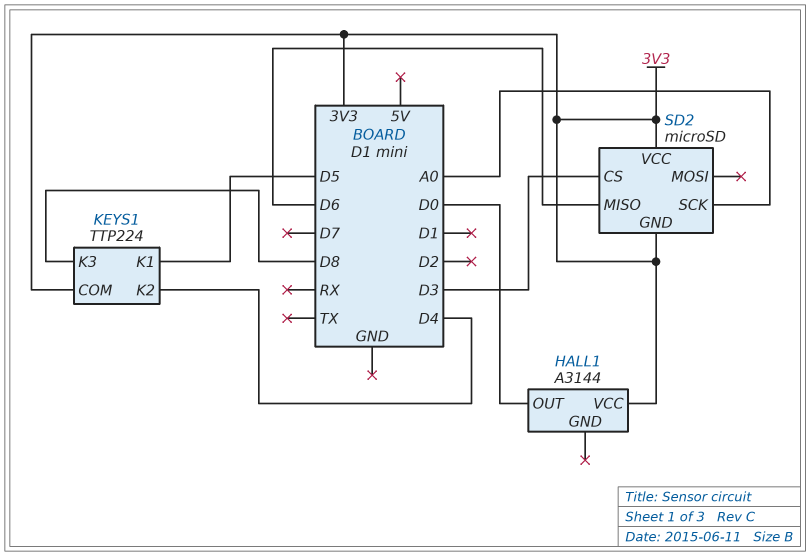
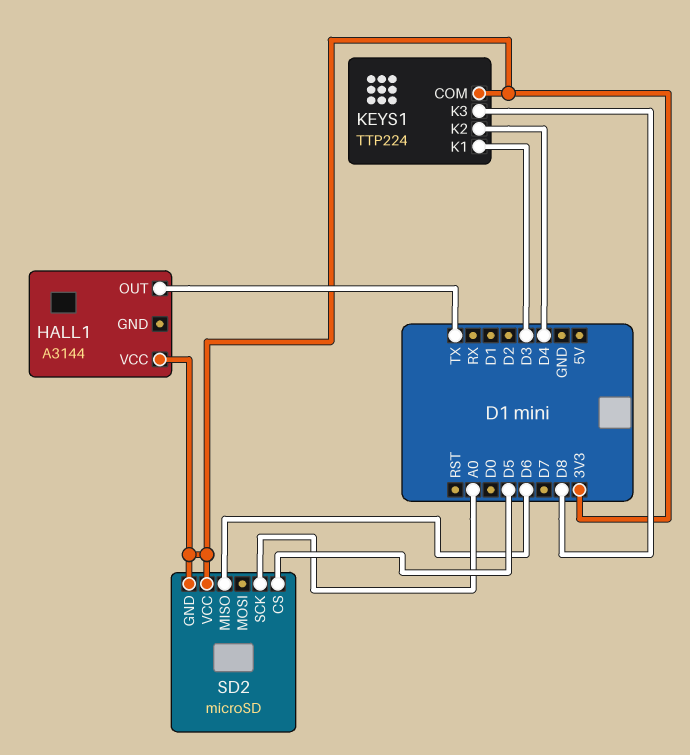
HALL1 pin OUT: D0 -> TX
KEYS1 pin K1: D5 -> D3
SD2 pin CS: D3 -> D5

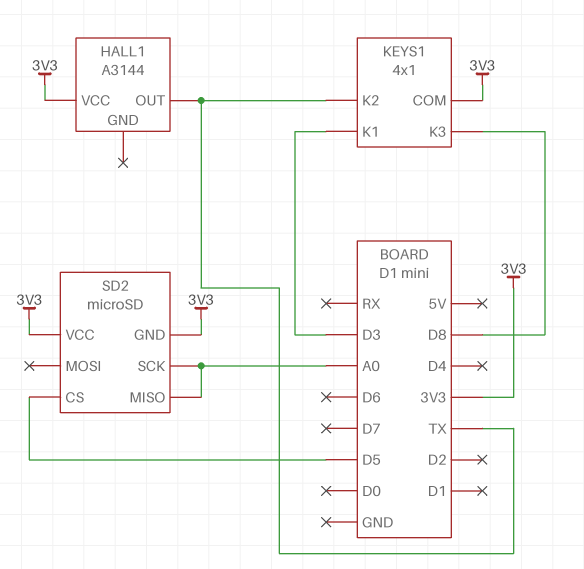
KEYS1: TTP224 -> 4x1
KEYS1 pin K2: D4 -> TX
SD2 pin MISO: D6 -> A0

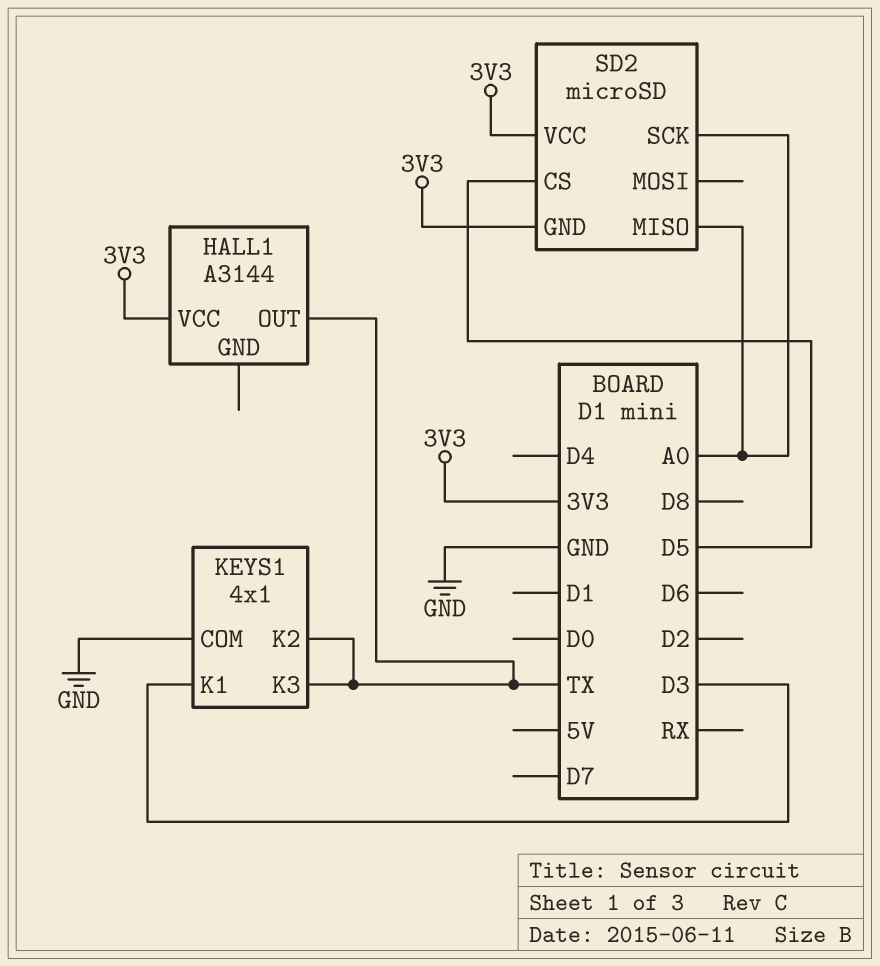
KEYS1 pin COM: 3V3 -> GND
KEYS1 pin K3: D8 -> TX

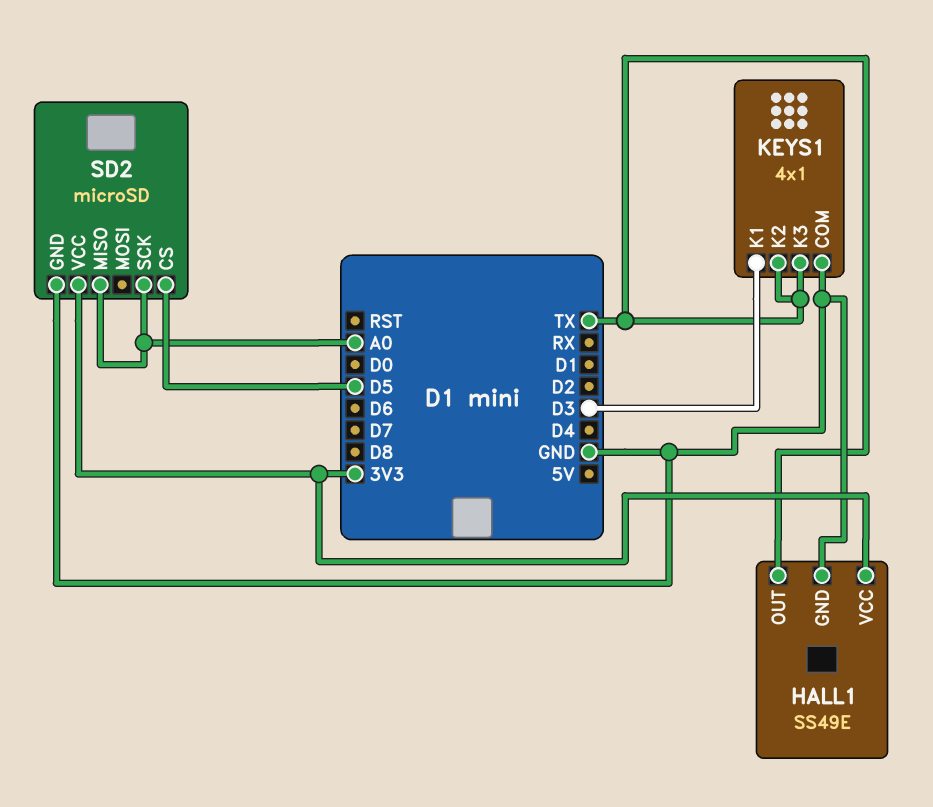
HALL1: A3144 -> SS49E
HALL1 pin GND: none -> GND
SD2 pin GND: 3V3 -> GND

